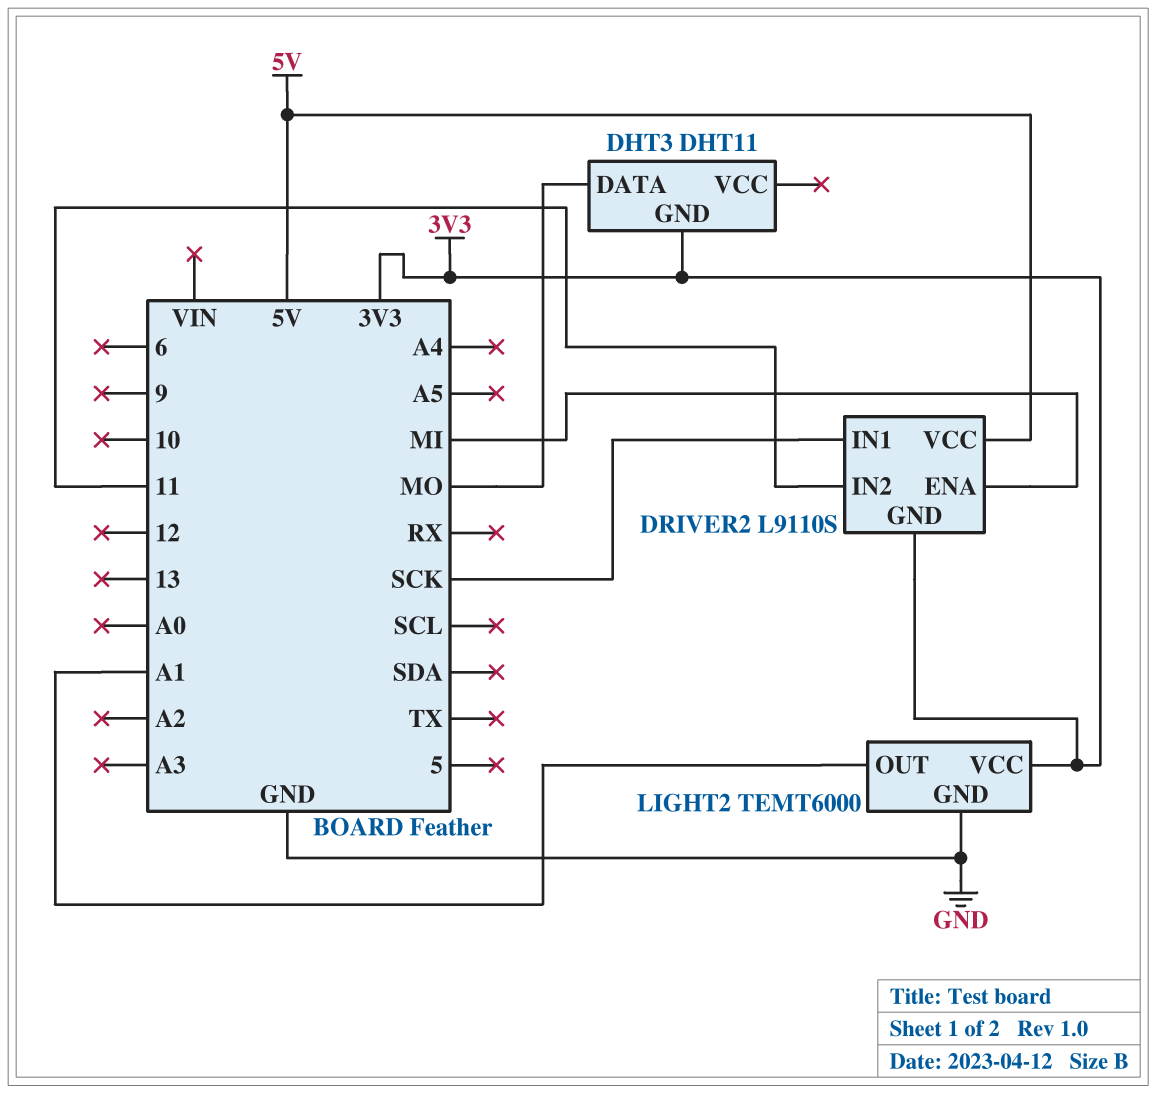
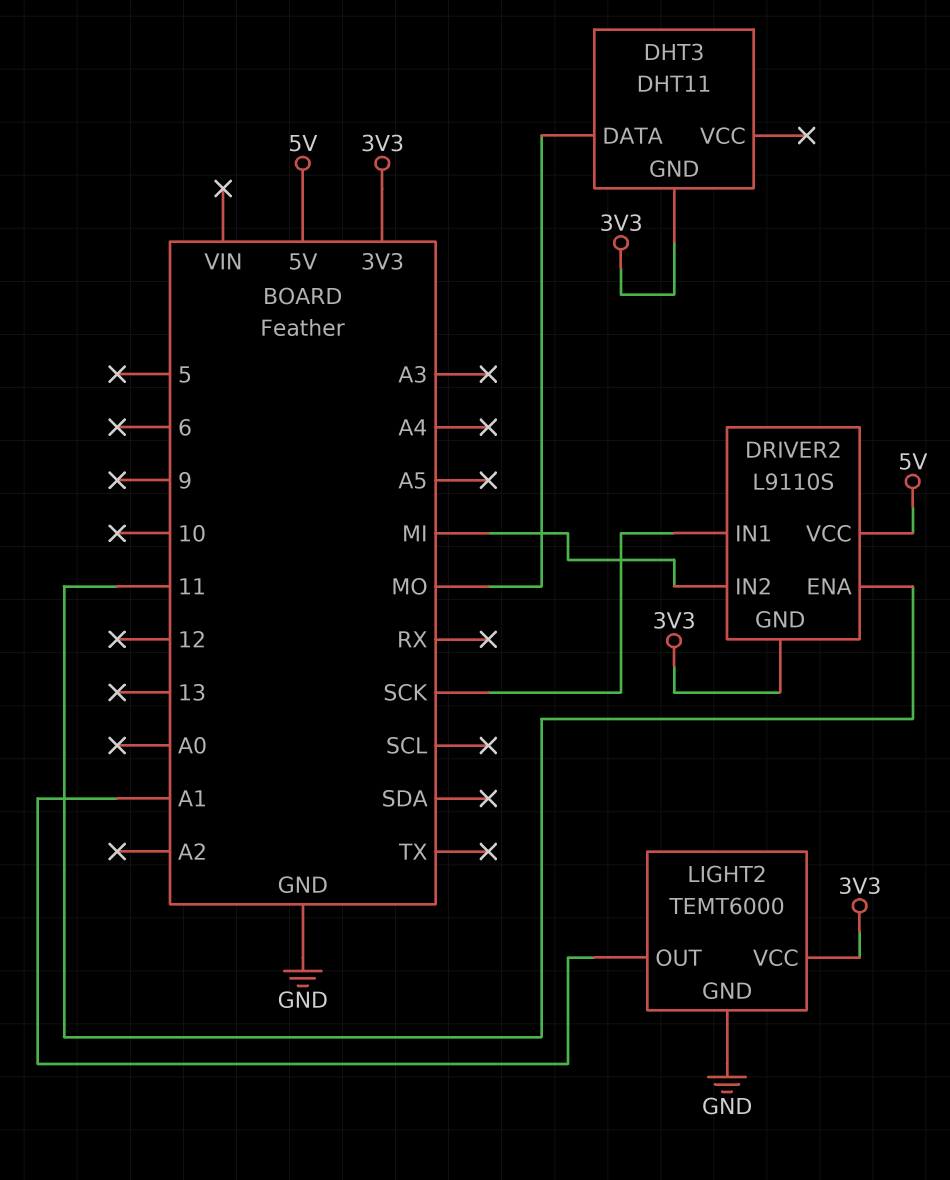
DRIVER2 pin ENA: MI -> 11
DRIVER2 pin IN2: 11 -> MI

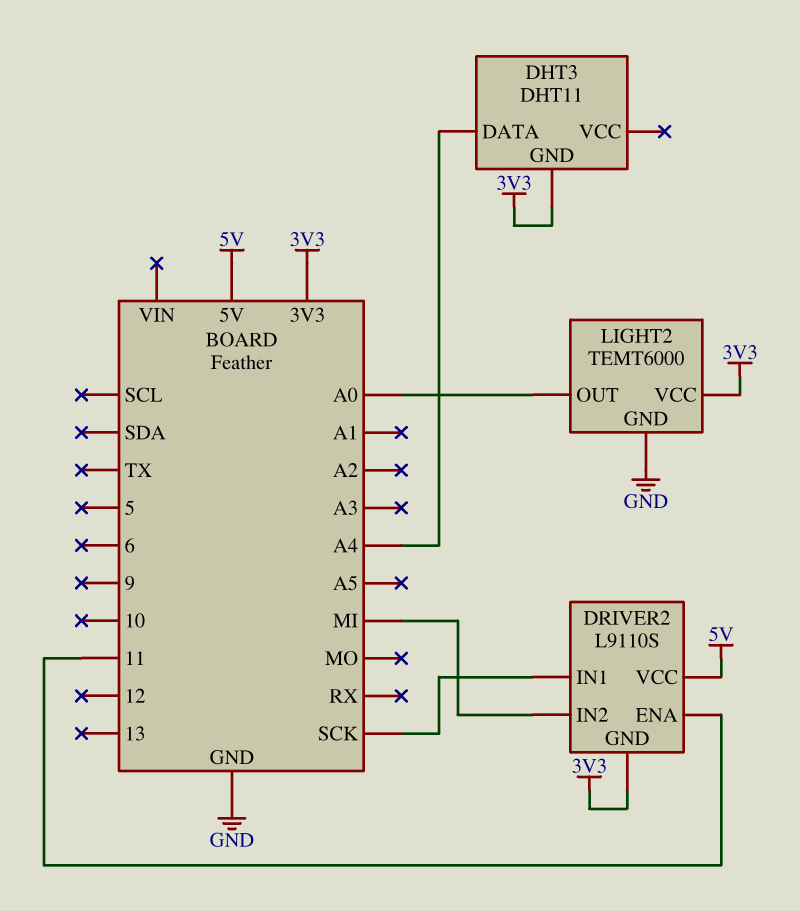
DHT3 pin DATA: MO -> A4
LIGHT2 pin OUT: A1 -> A0

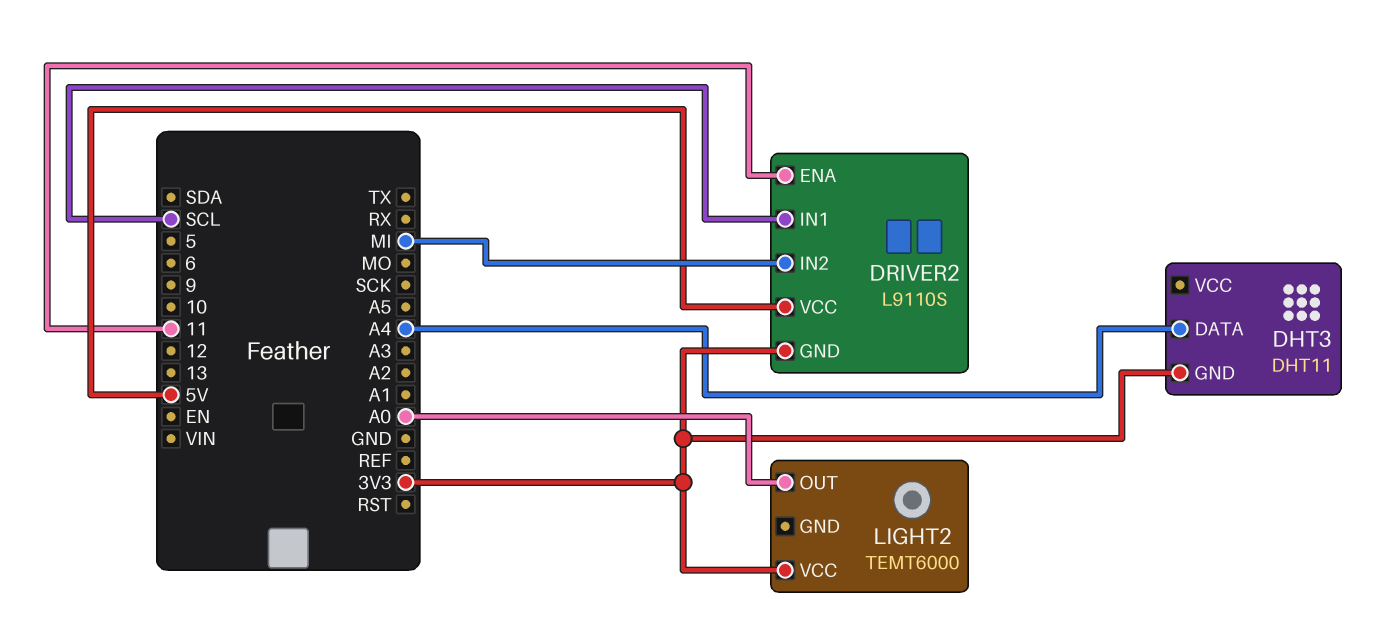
DRIVER2 pin IN1: SCK -> SCL
LIGHT2 pin GND: GND -> none

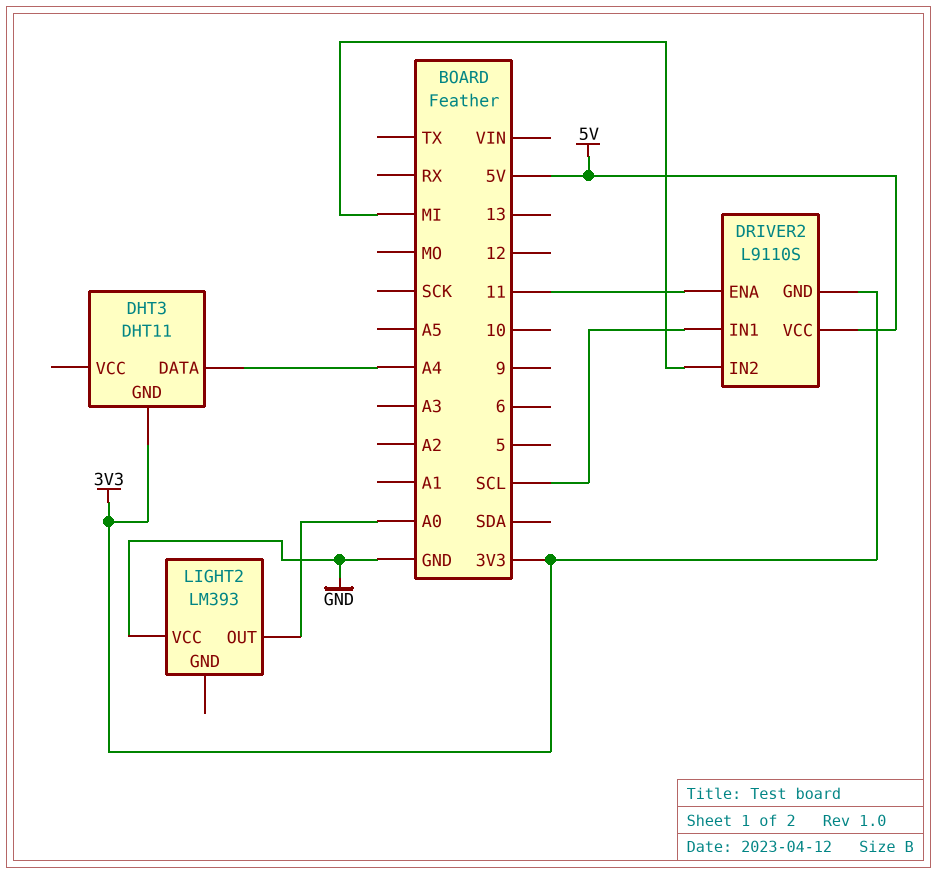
LIGHT2: TEMT6000 -> LM393
LIGHT2 pin VCC: 3V3 -> GND

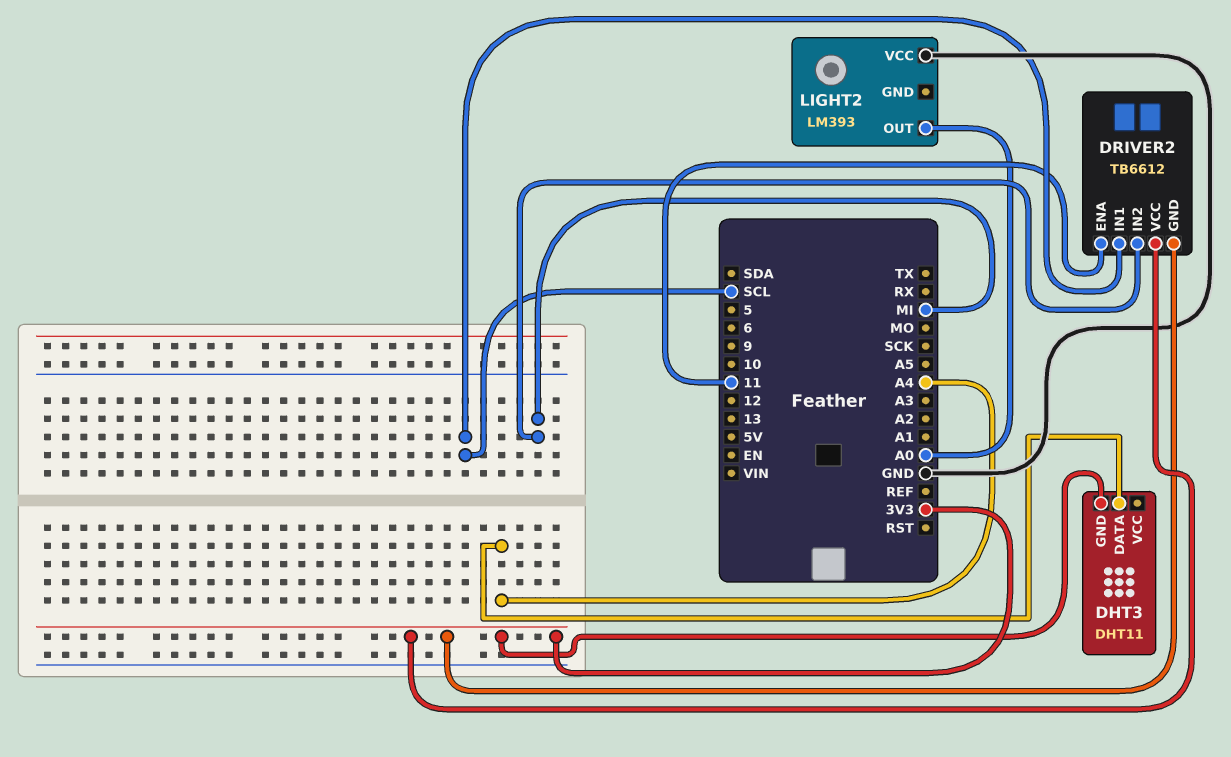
DRIVER2: L9110S -> TB6612
DRIVER2 pin VCC: 5V -> 3V3

